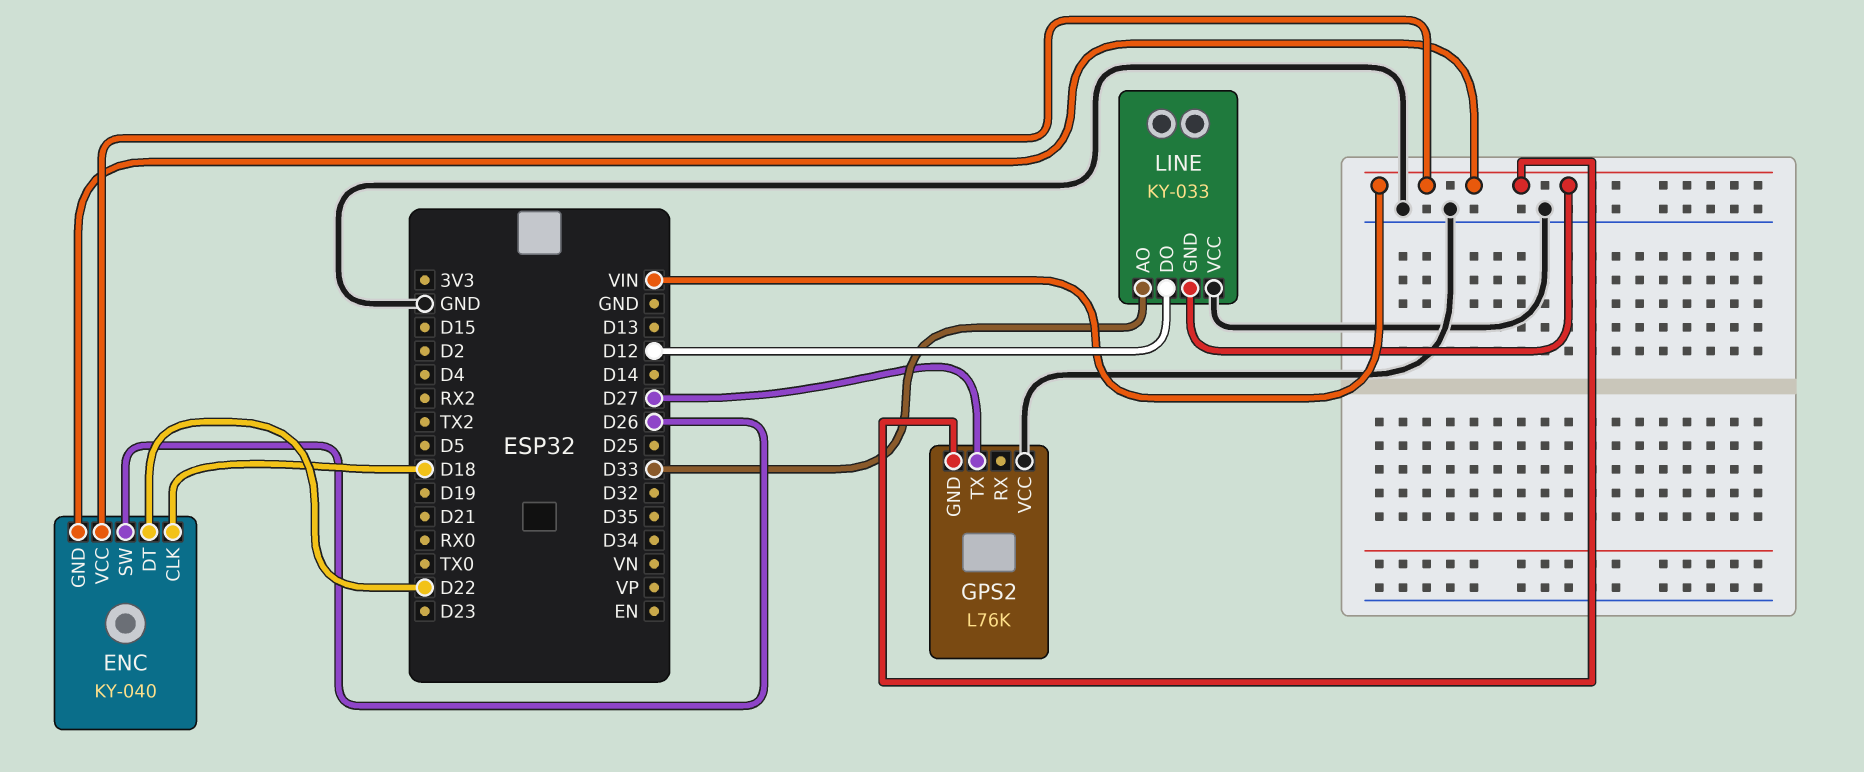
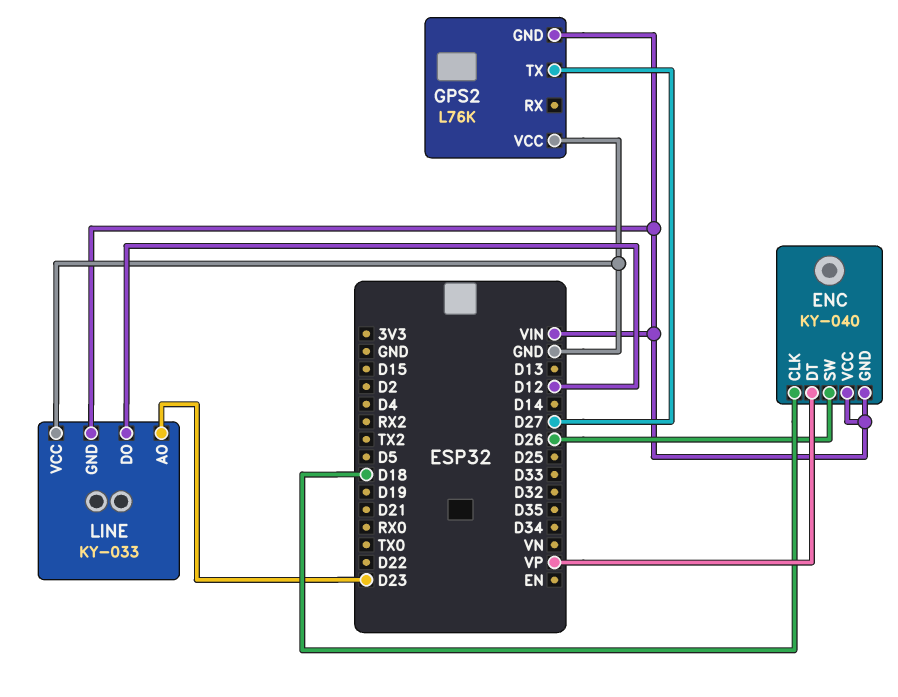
ENC pin DT: D22 -> VP
LINE pin AO: D33 -> D23

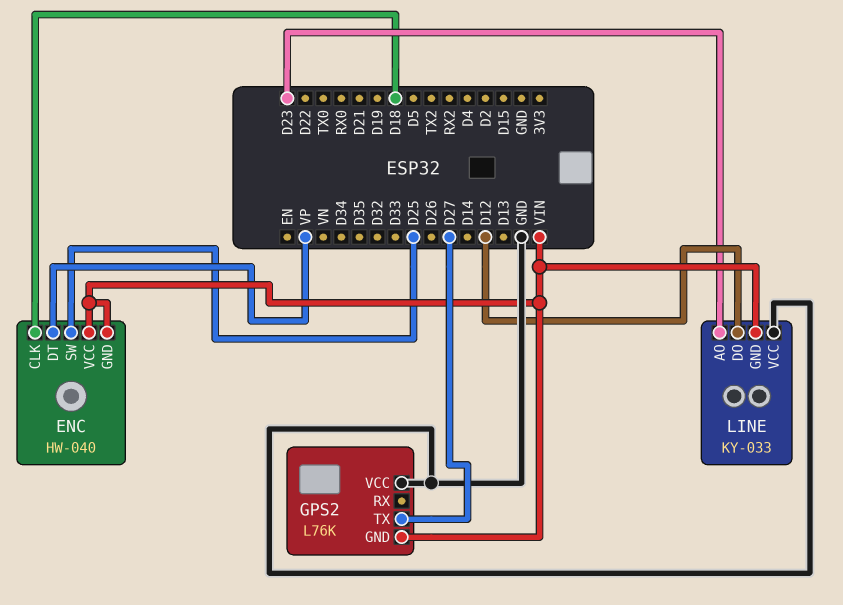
ENC: KY-040 -> HW-040
ENC pin SW: D26 -> D25

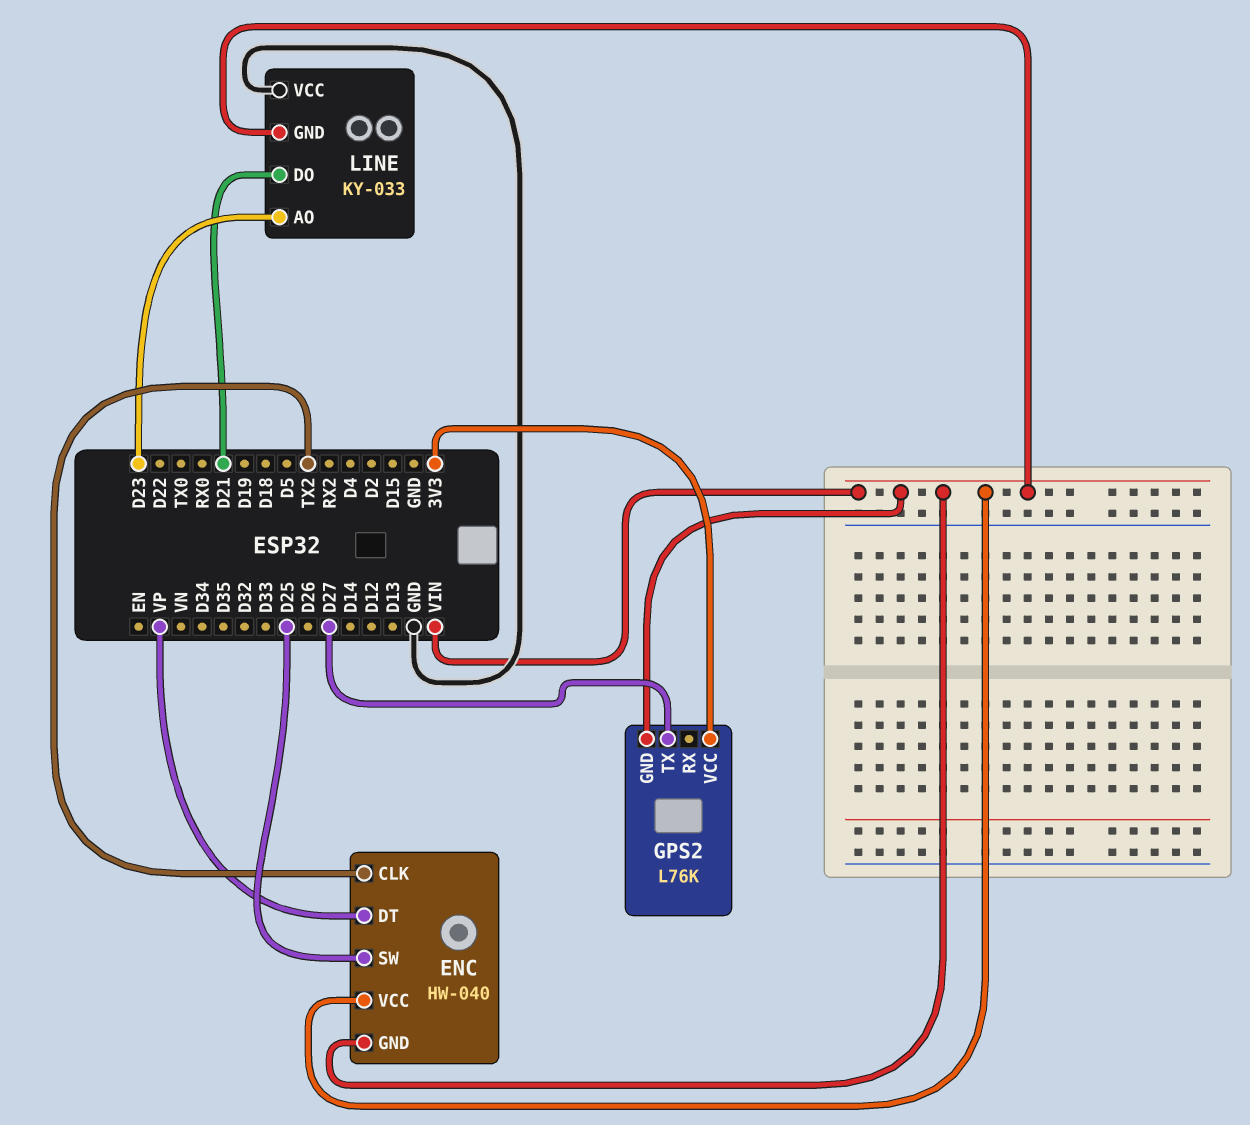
ENC pin CLK: D18 -> TX2
GPS2 pin VCC: GND -> 3V3
LINE pin DO: D12 -> D21

